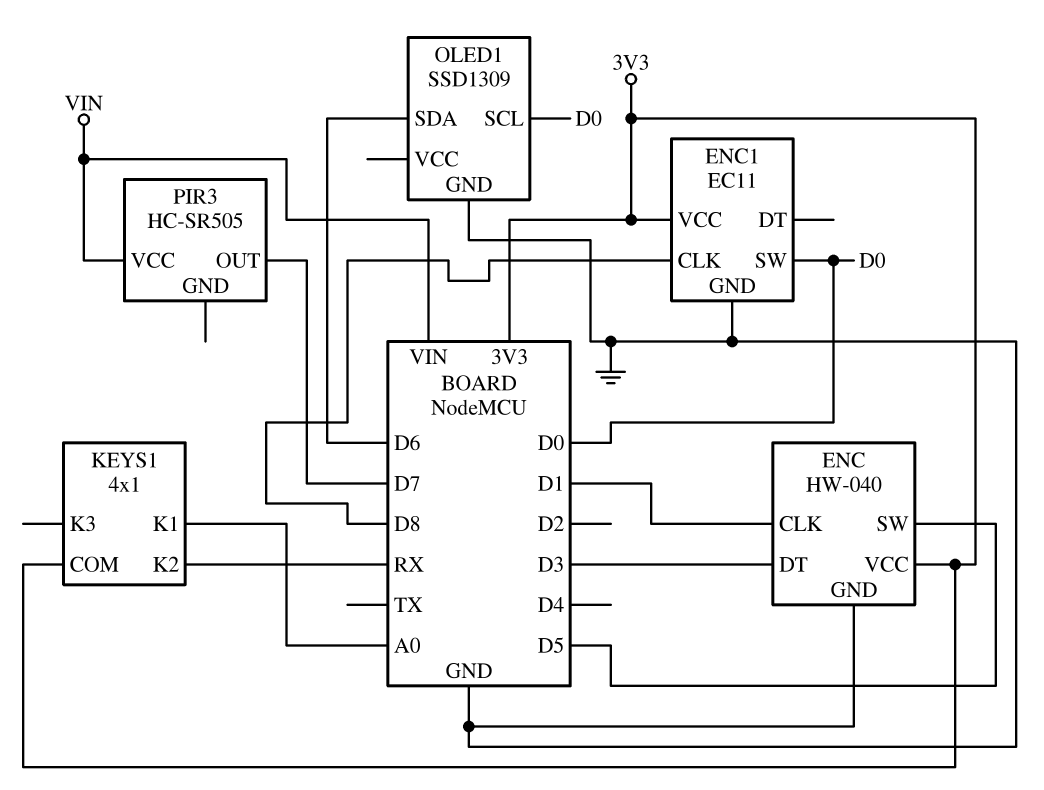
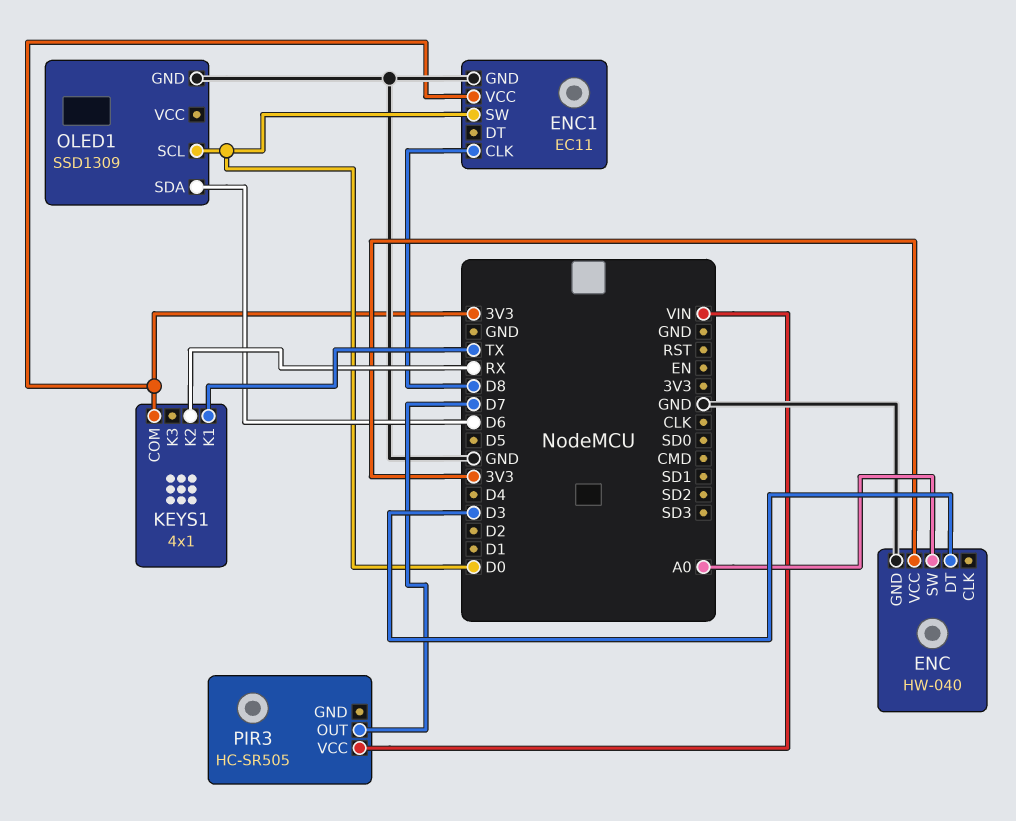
ENC pin CLK: D1 -> none
ENC pin SW: D5 -> A0
KEYS1 pin K1: A0 -> TX

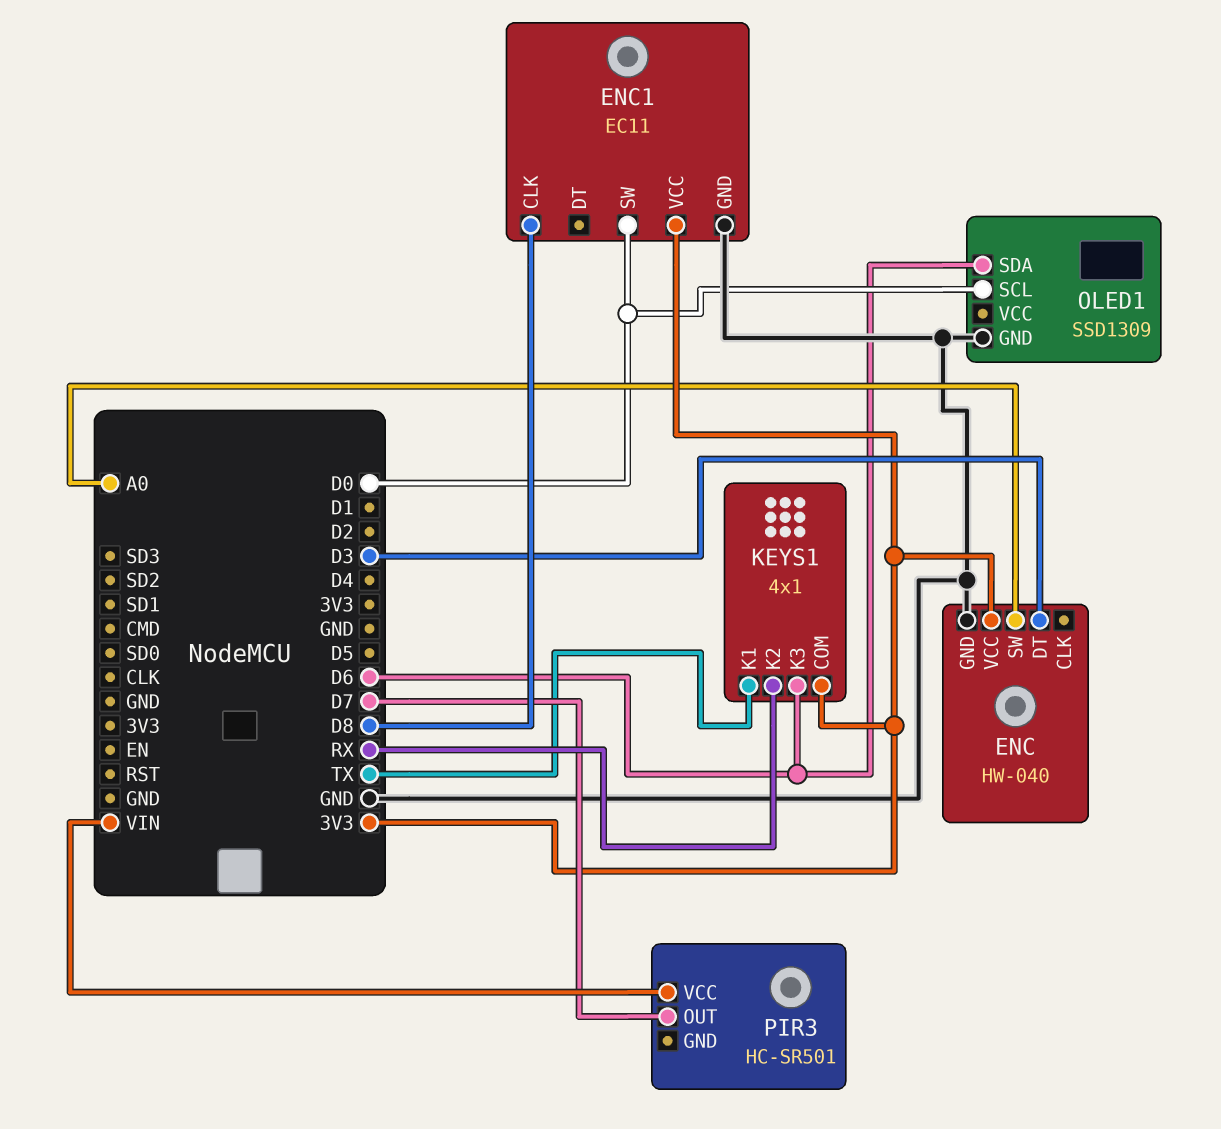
KEYS1 pin K3: none -> D6
PIR3: HC-SR505 -> HC-SR501

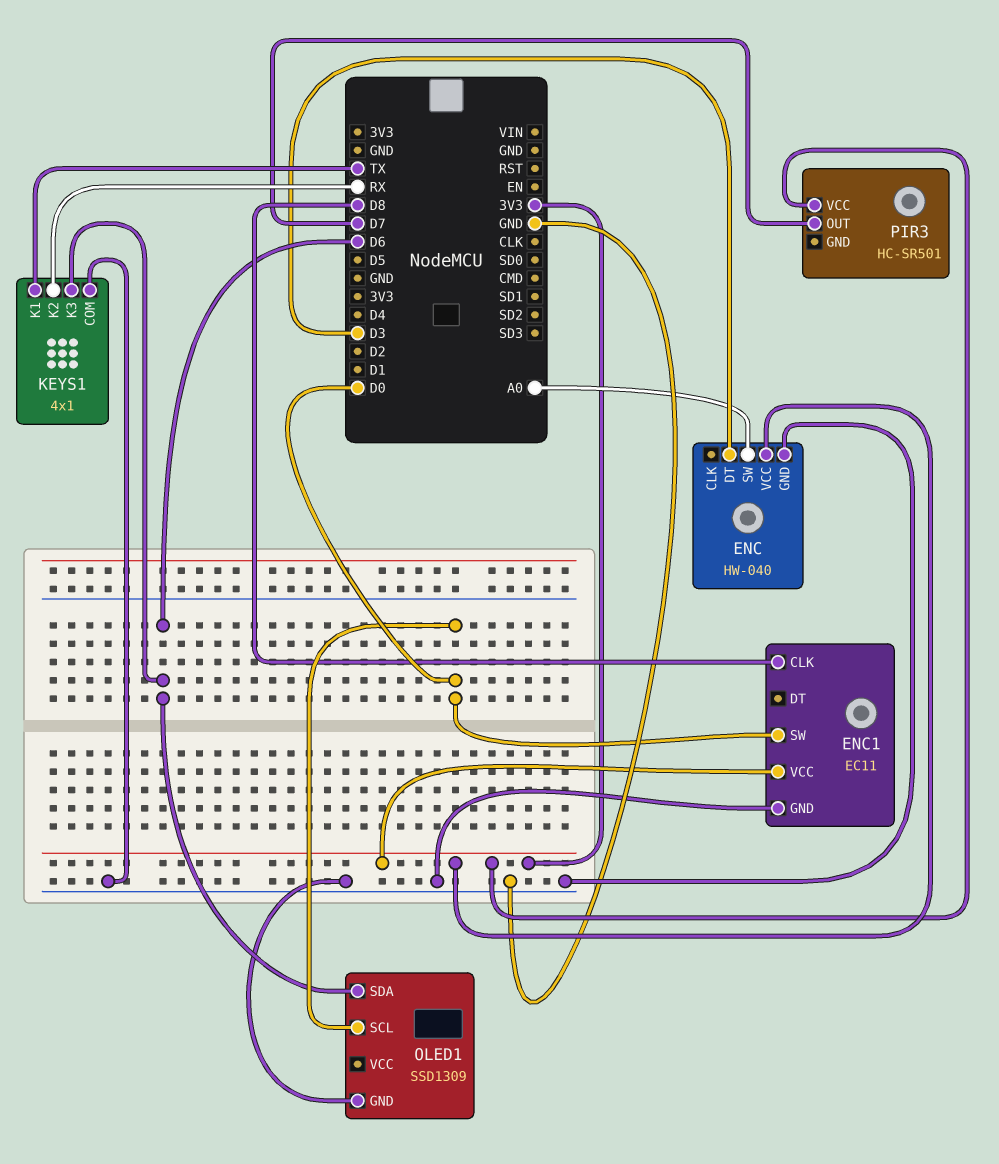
KEYS1 pin COM: 3V3 -> GND
PIR3 pin VCC: VIN -> 3V3

